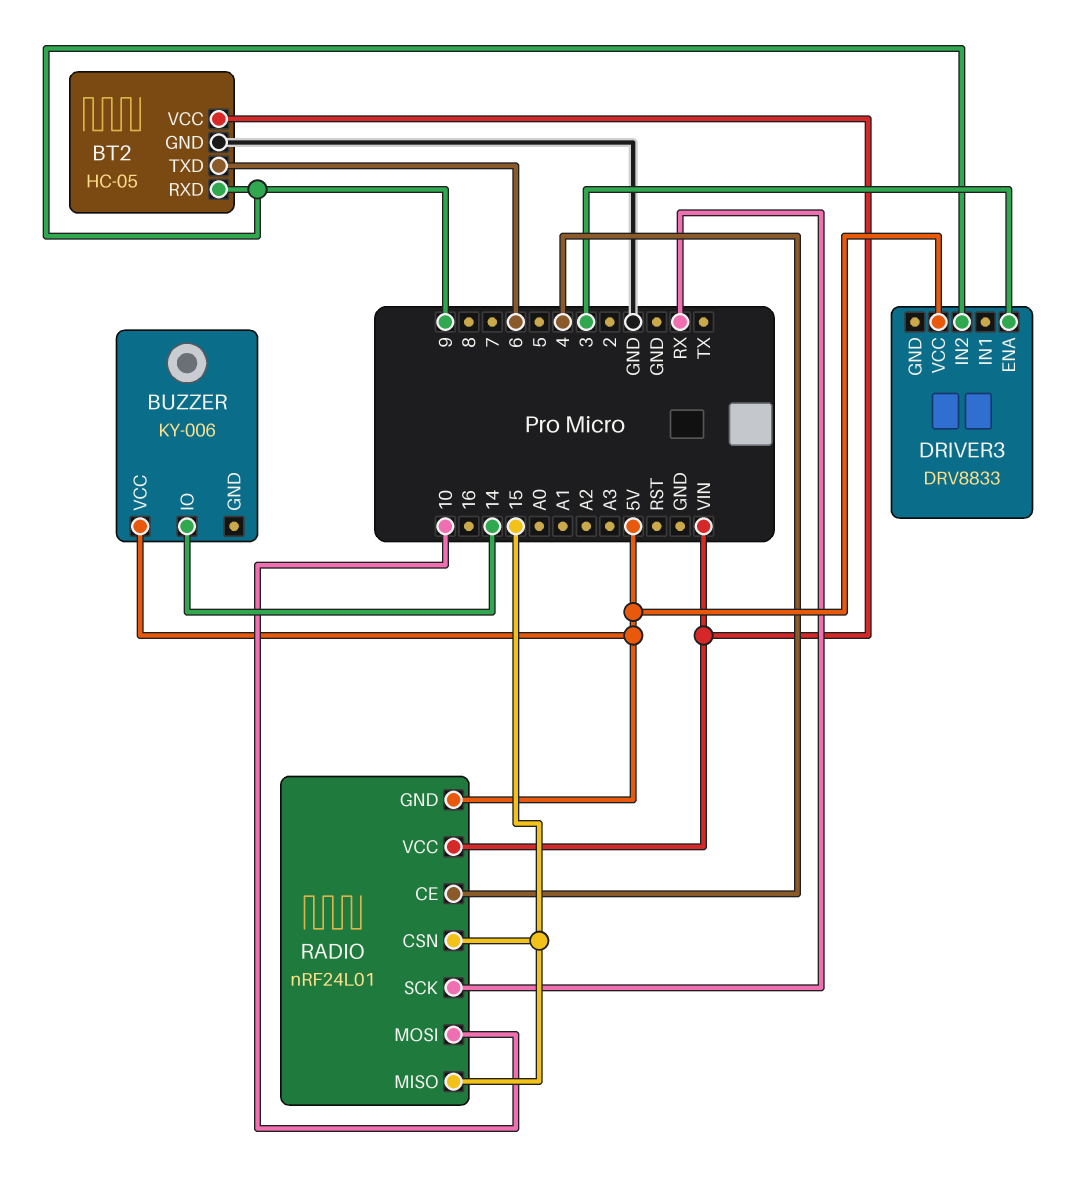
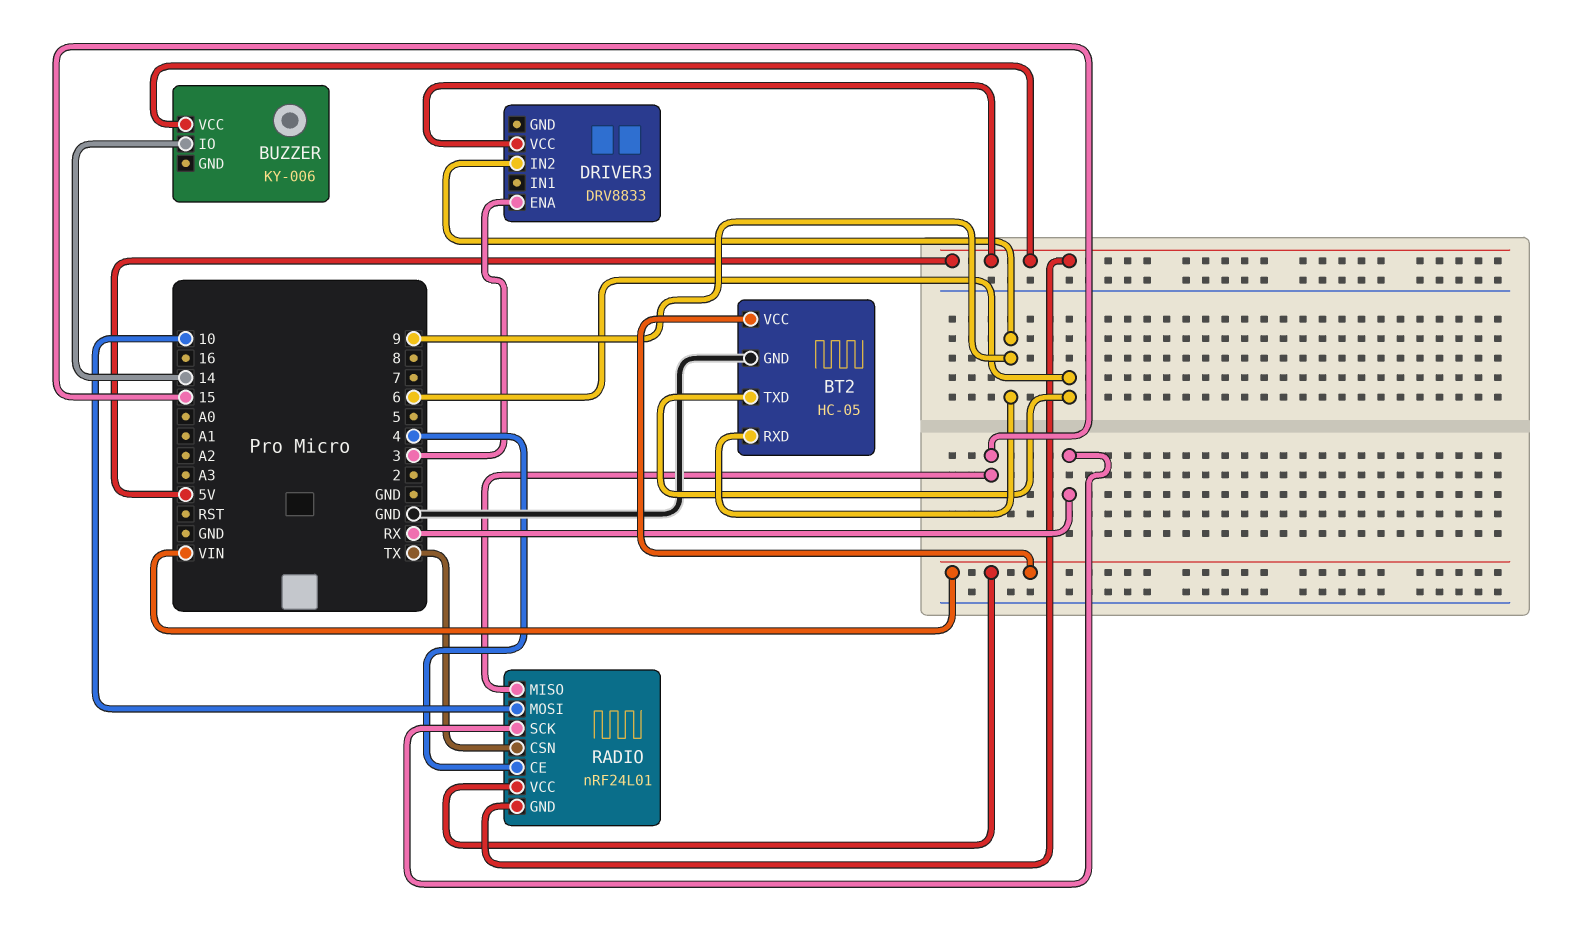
RADIO pin CSN: 15 -> TX

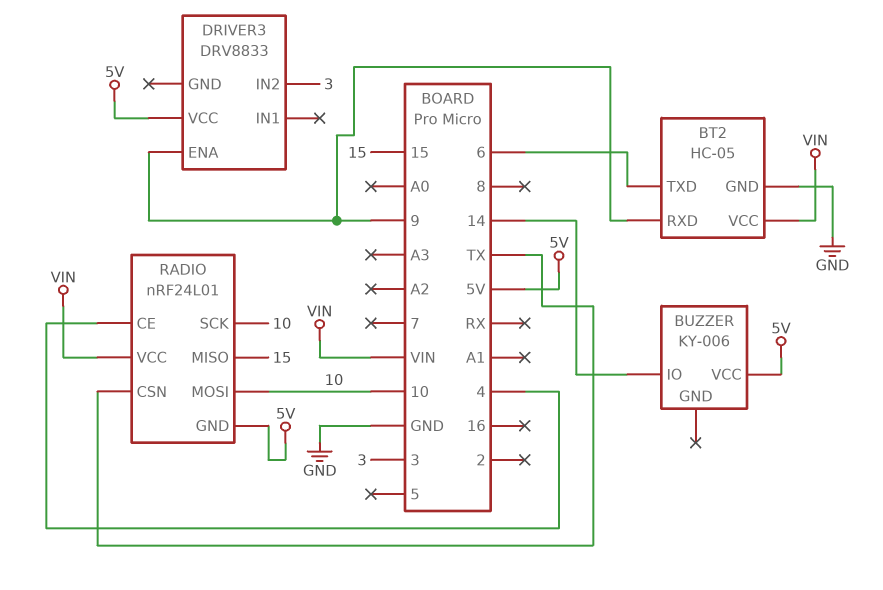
DRIVER3 pin ENA: 3 -> 9
DRIVER3 pin IN2: 9 -> 3
RADIO pin SCK: RX -> 10

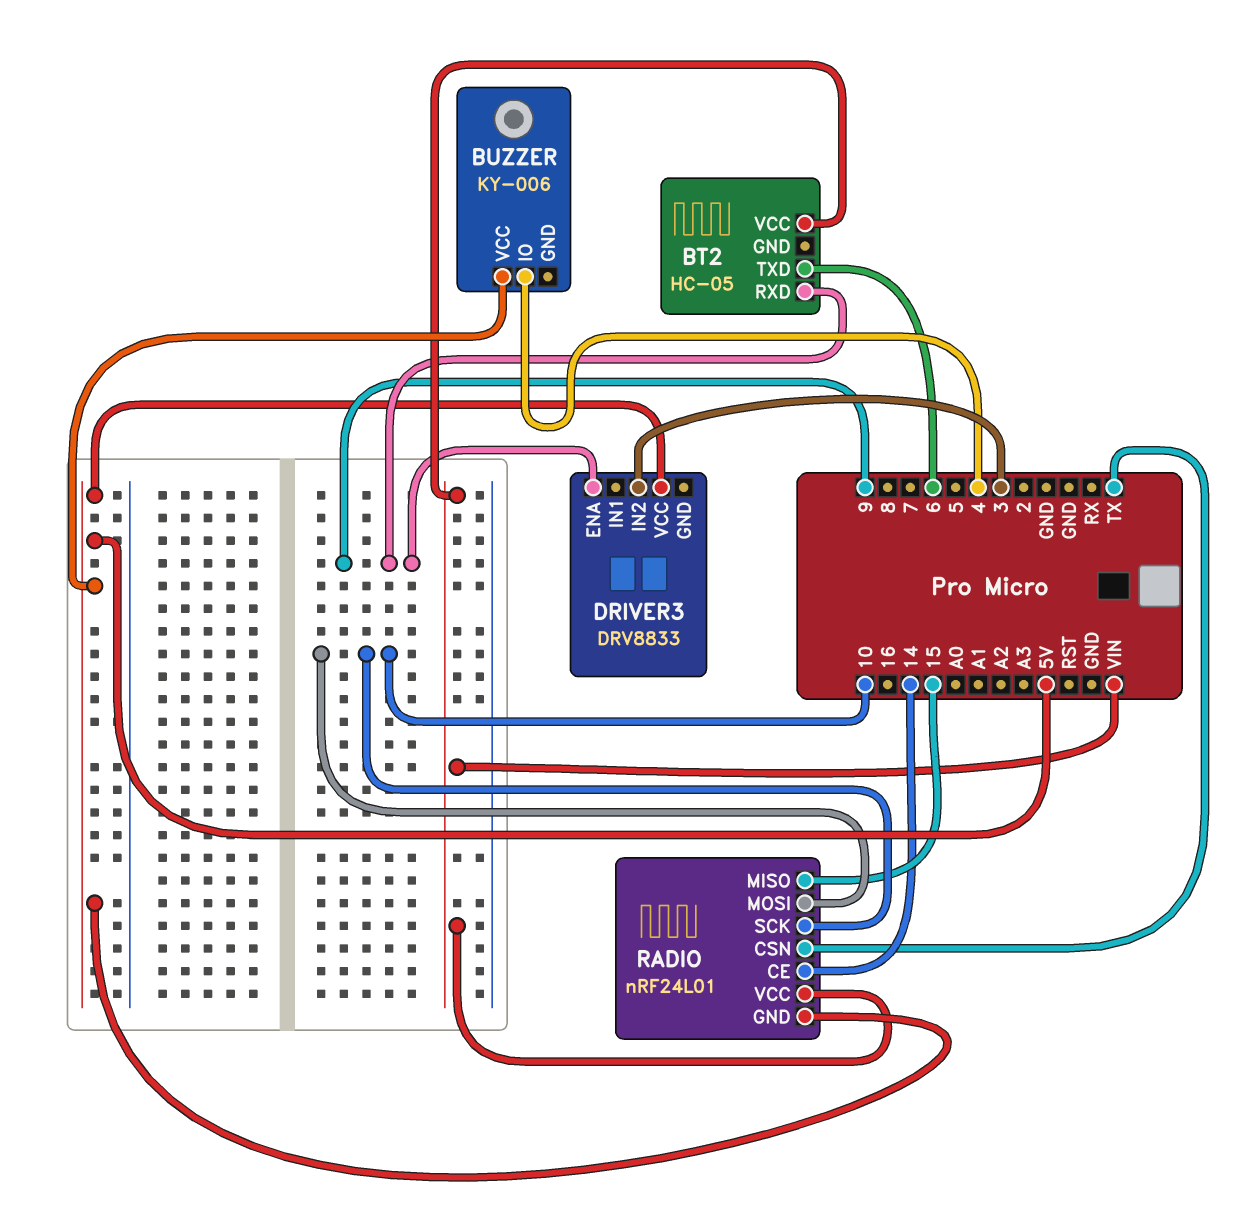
BT2 pin GND: GND -> none
BUZZER pin IO: 14 -> 4
RADIO pin CE: 4 -> 14

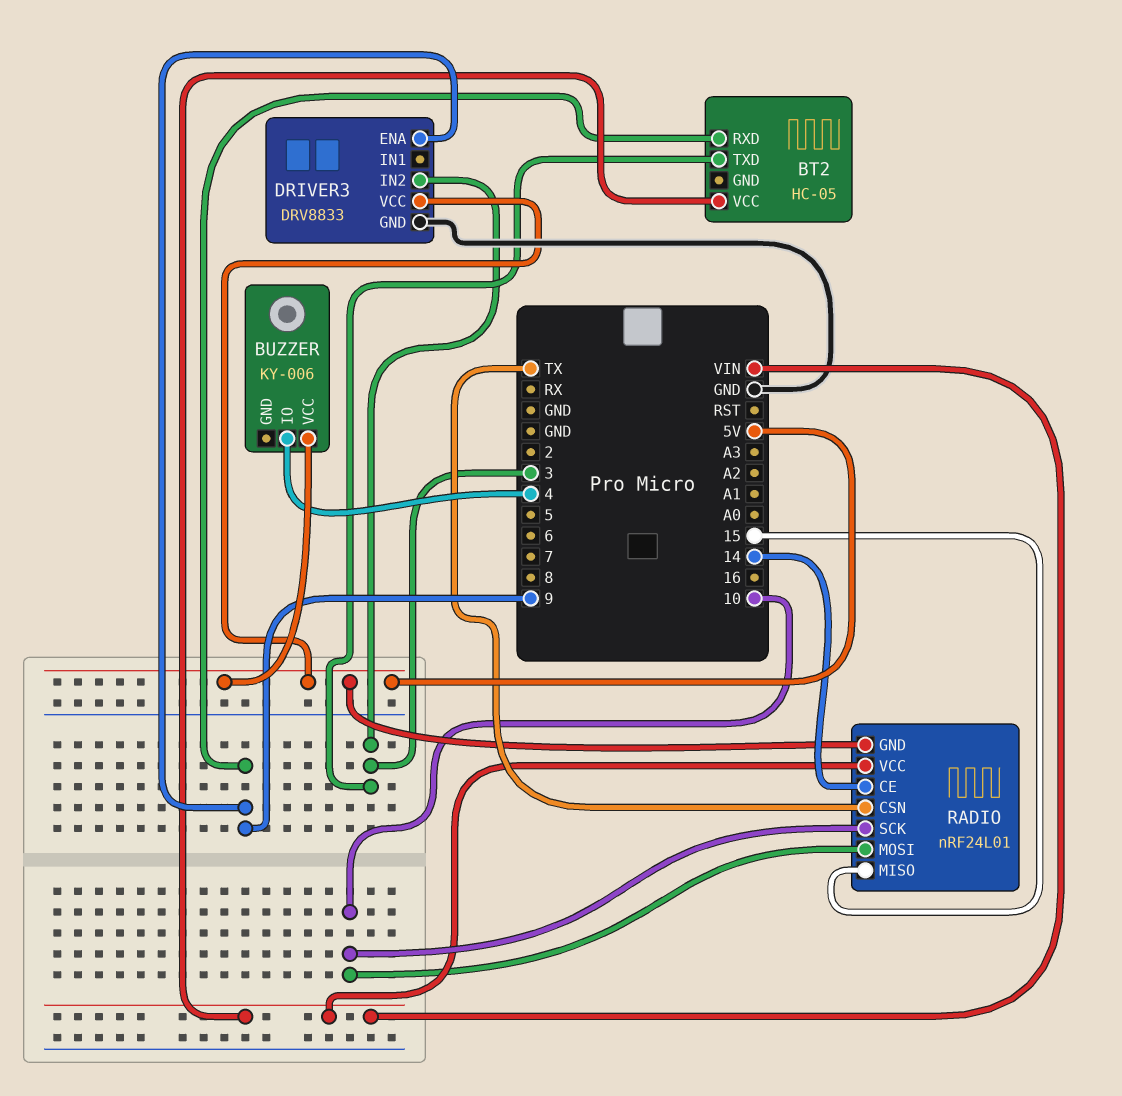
BT2 pin TXD: 6 -> 3
DRIVER3 pin GND: none -> GND

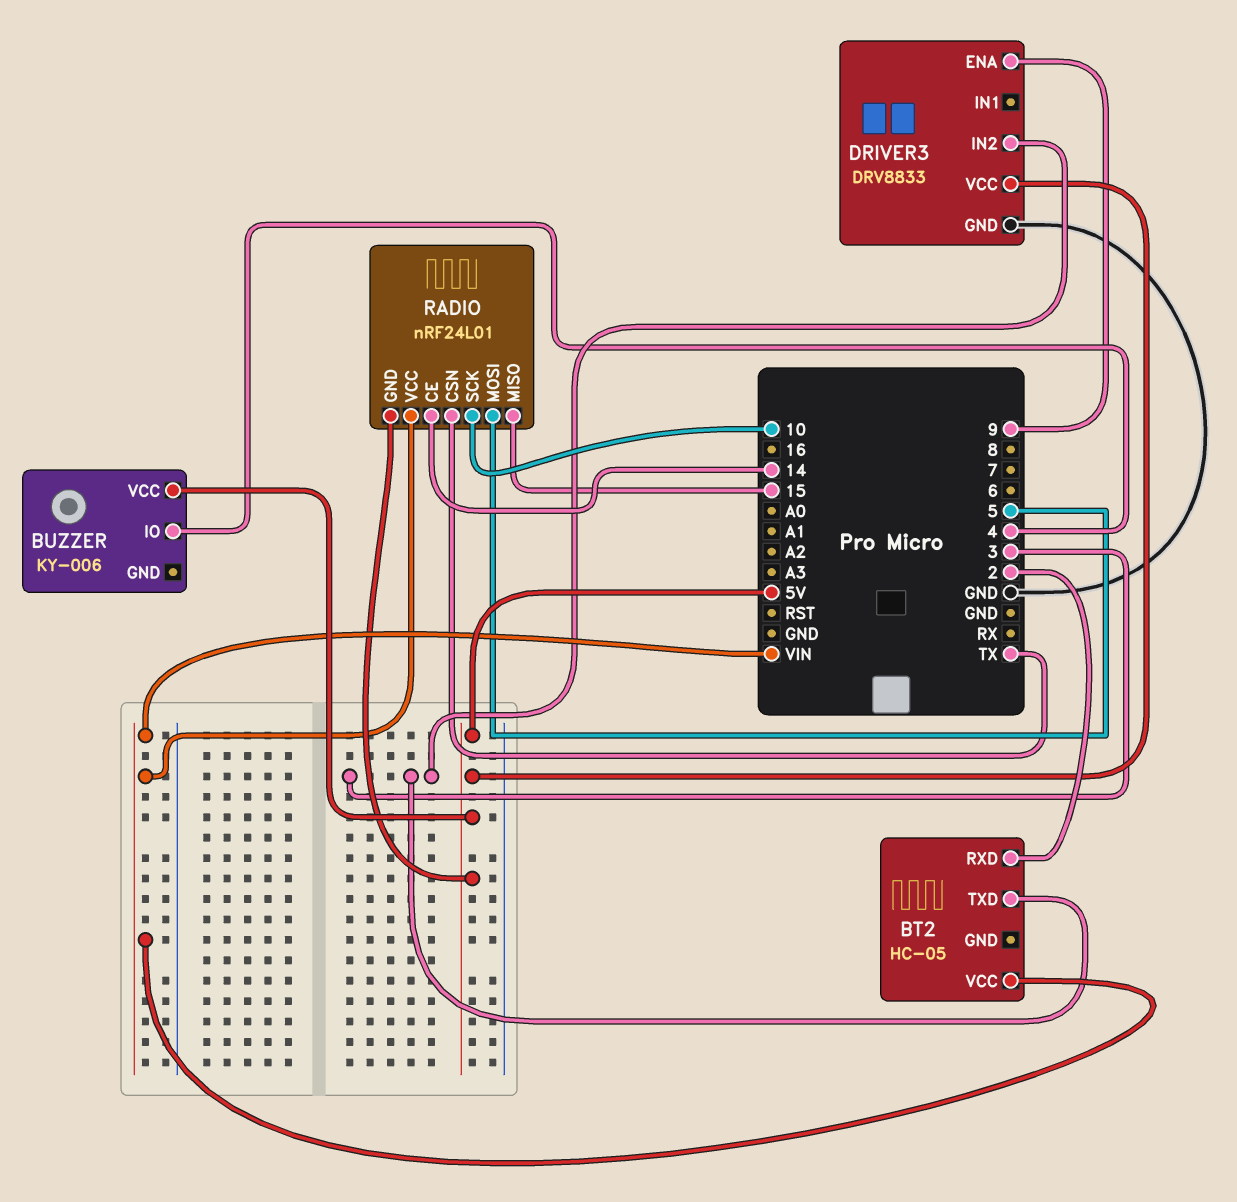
BT2 pin RXD: 9 -> 2
RADIO pin MOSI: 10 -> 5

